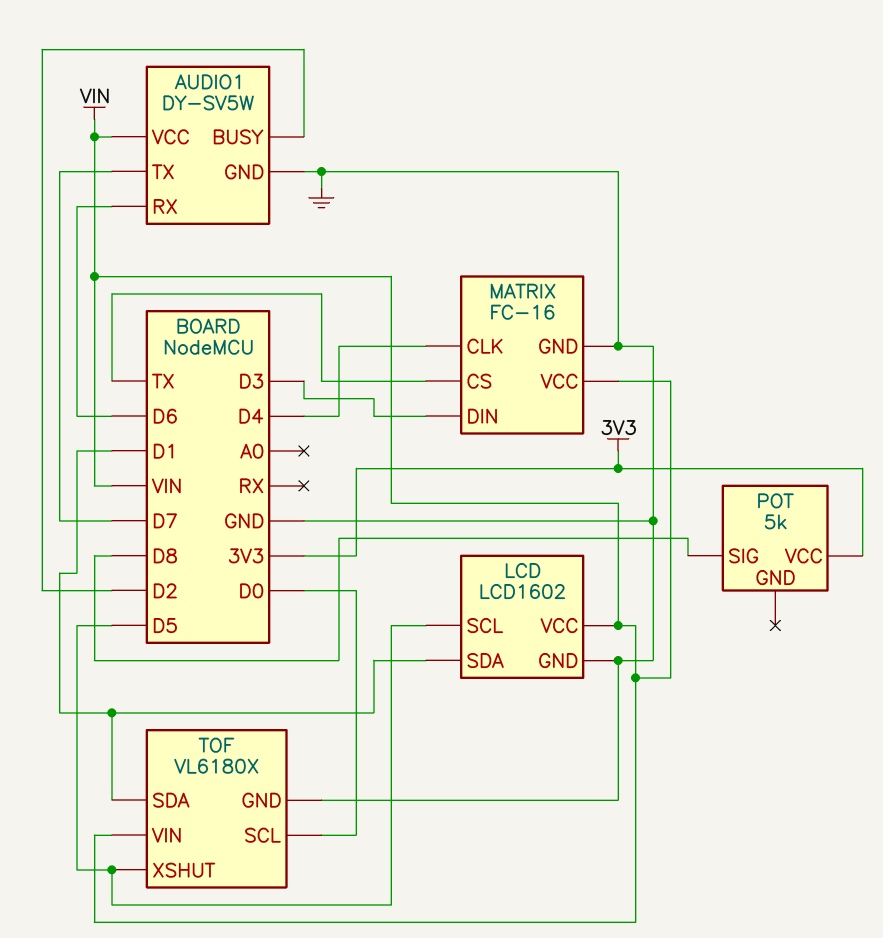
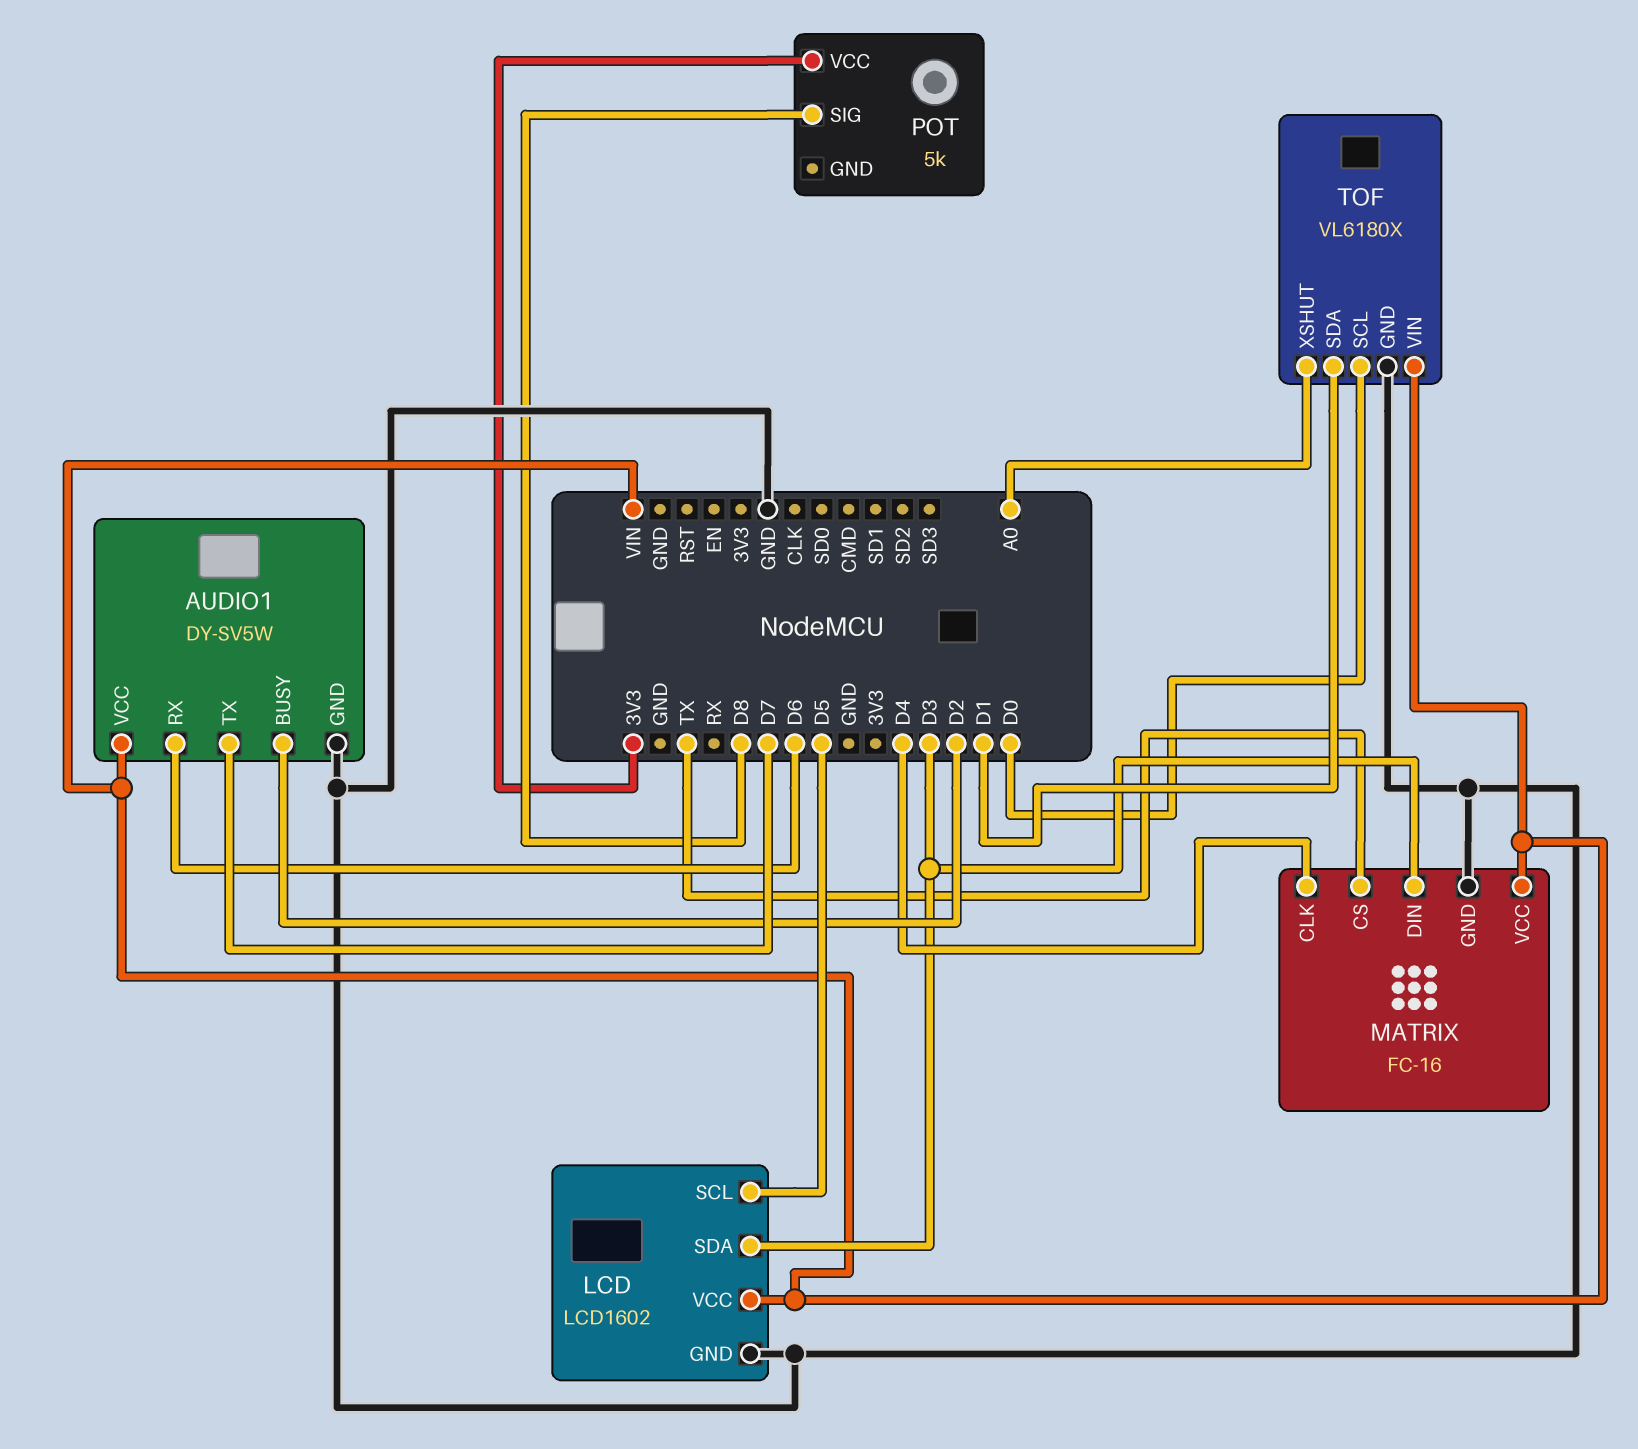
LCD pin SDA: D1 -> D3
TOF pin XSHUT: D5 -> A0

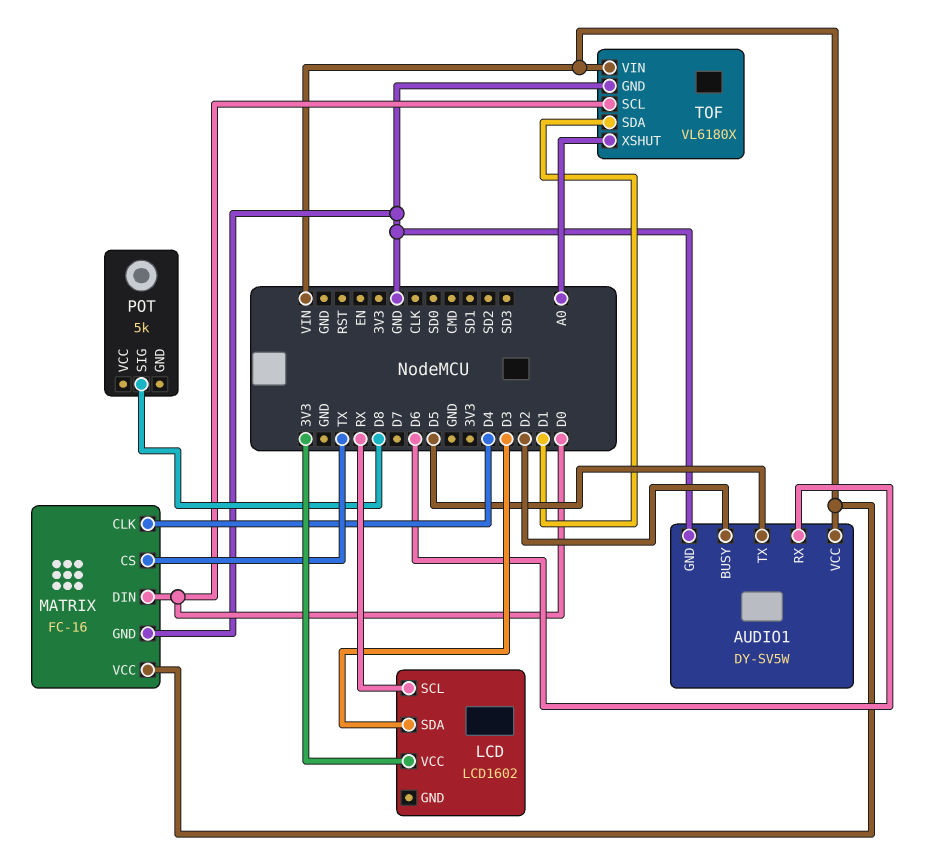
AUDIO1 pin TX: D7 -> D5
LCD pin GND: GND -> none
LCD pin SCL: D5 -> RX
LCD pin VCC: VIN -> 3V3
MATRIX pin DIN: D3 -> D0
POT pin VCC: 3V3 -> none

